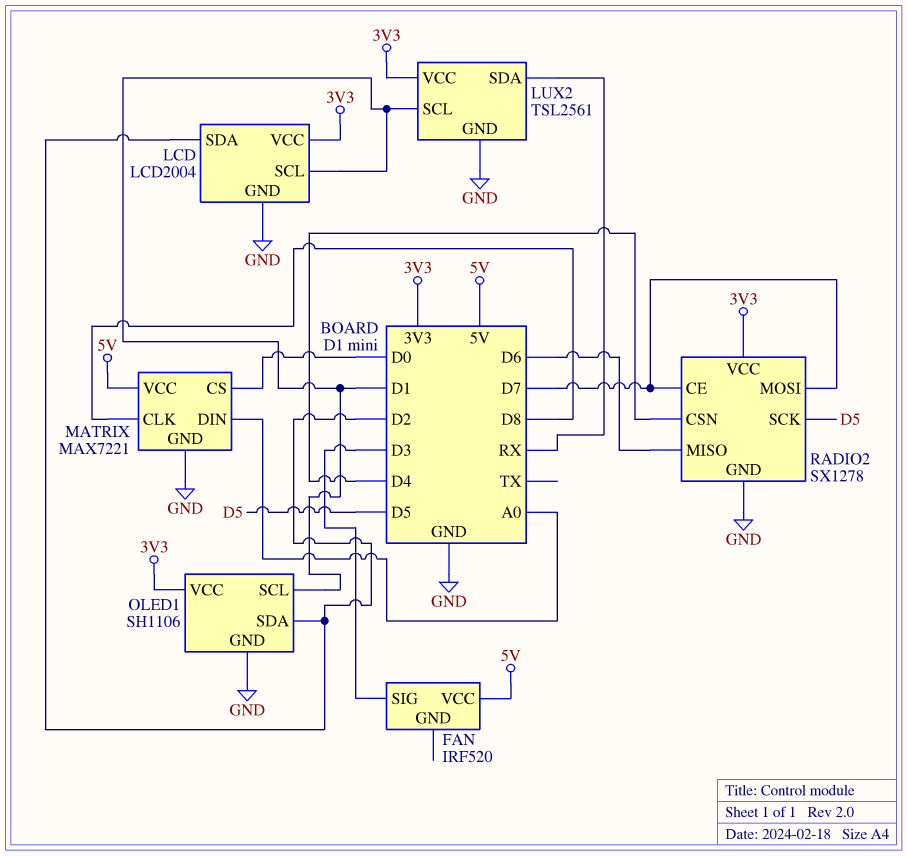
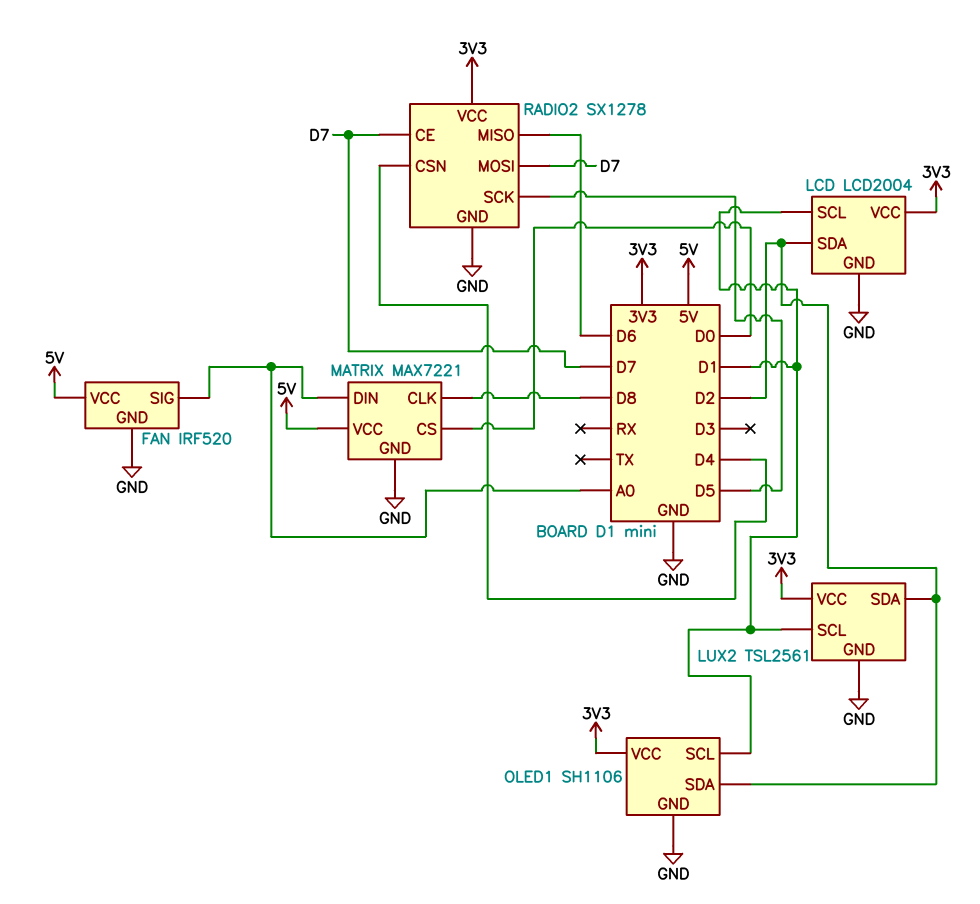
FAN pin GND: none -> GND
FAN pin SIG: D3 -> A0
LUX2 pin SDA: RX -> D2

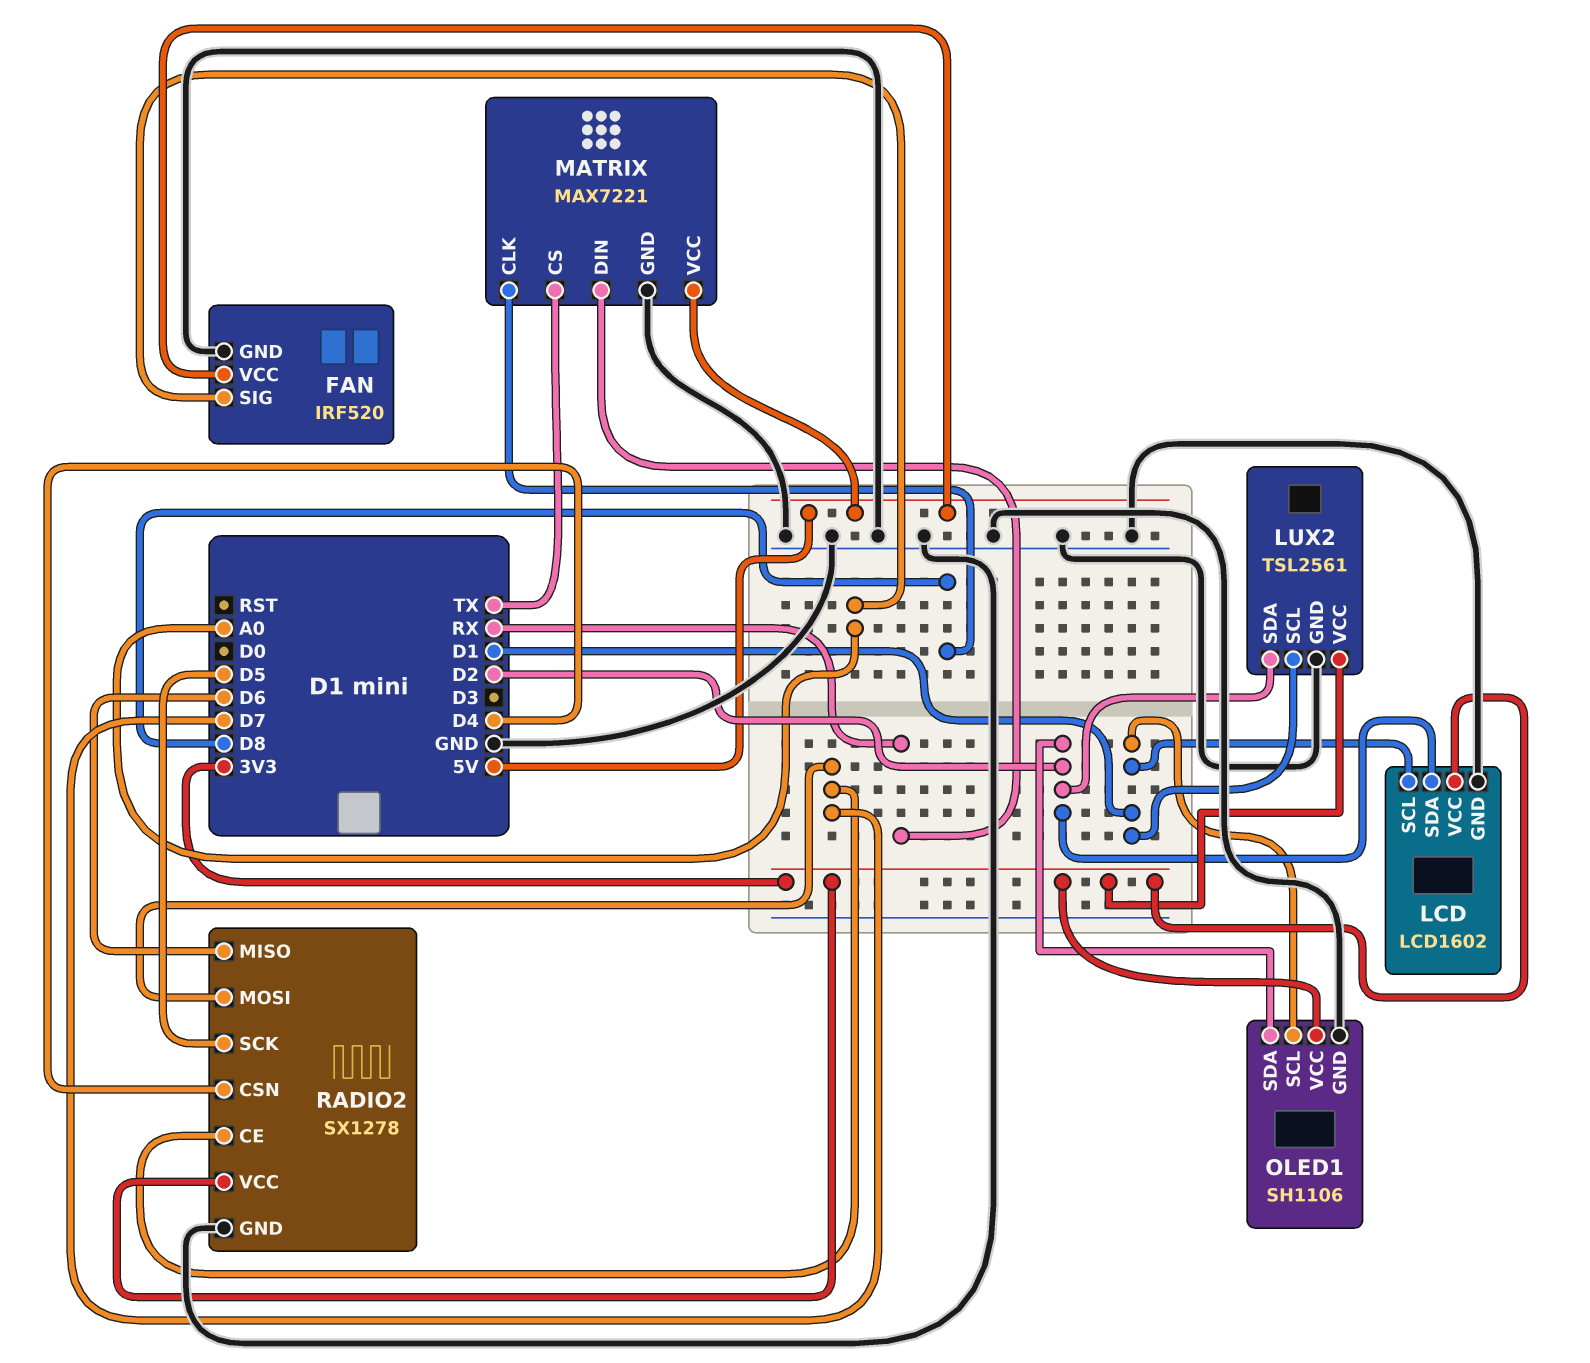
LCD: LCD2004 -> LCD1602
MATRIX pin CS: D0 -> TX
MATRIX pin DIN: A0 -> RX

